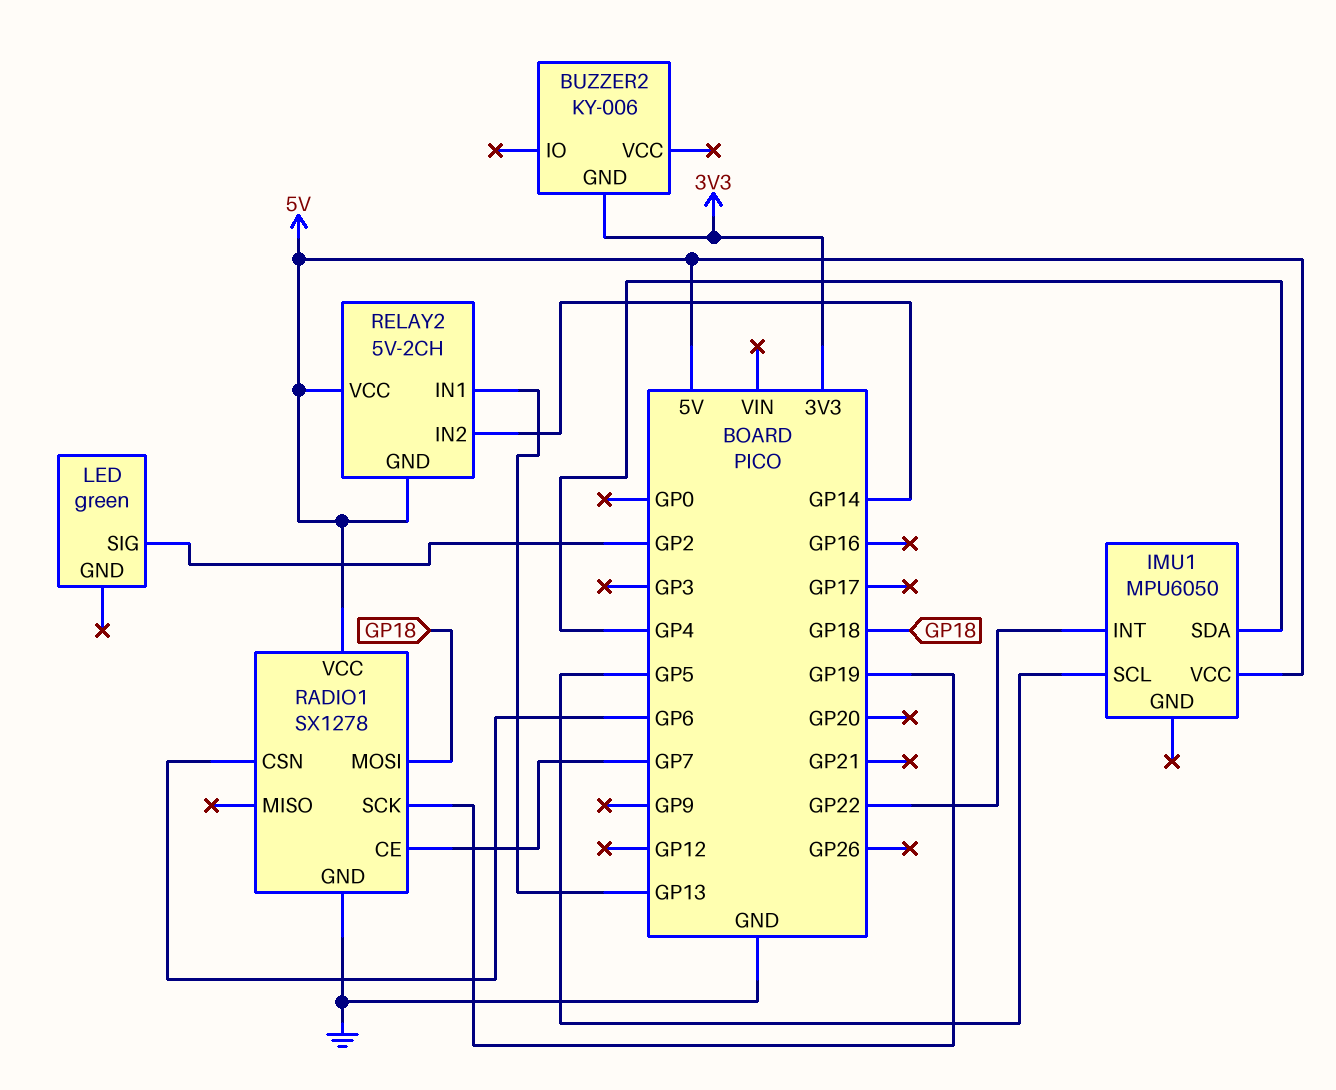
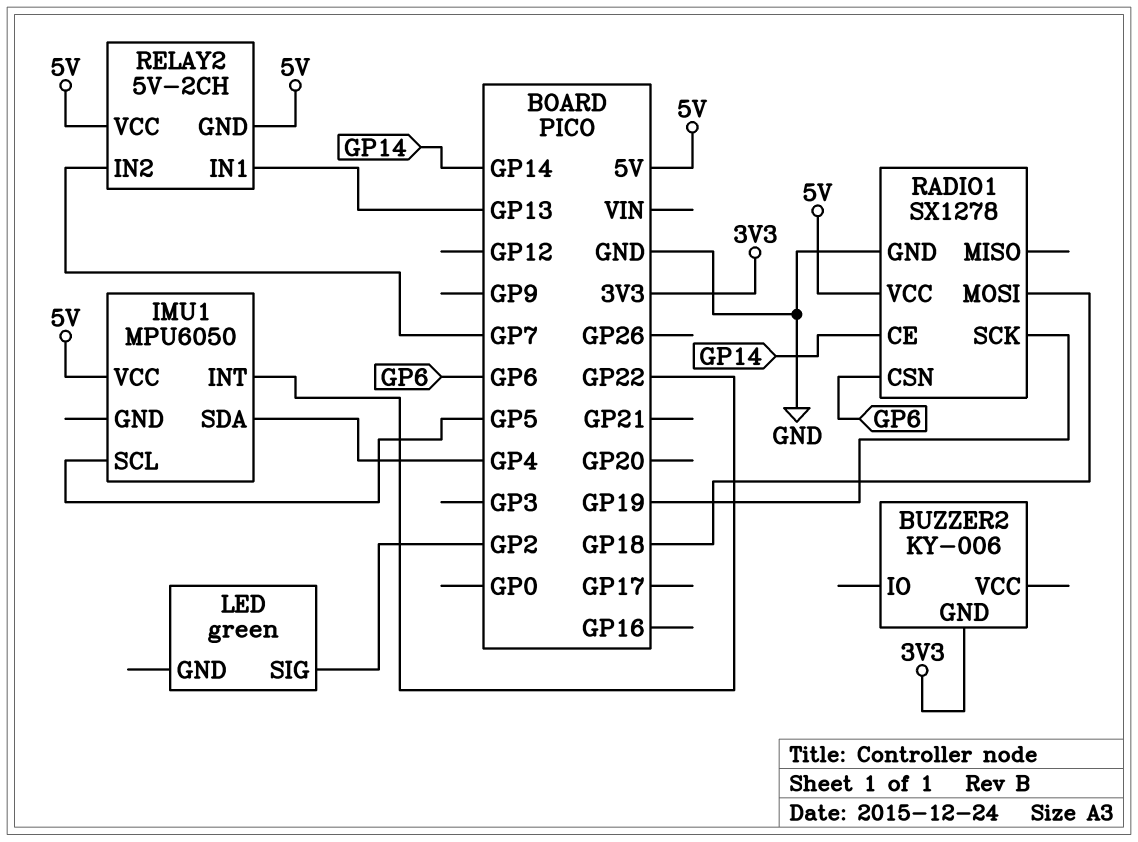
RADIO1 pin CE: GP7 -> GP14
RELAY2 pin IN2: GP14 -> GP7

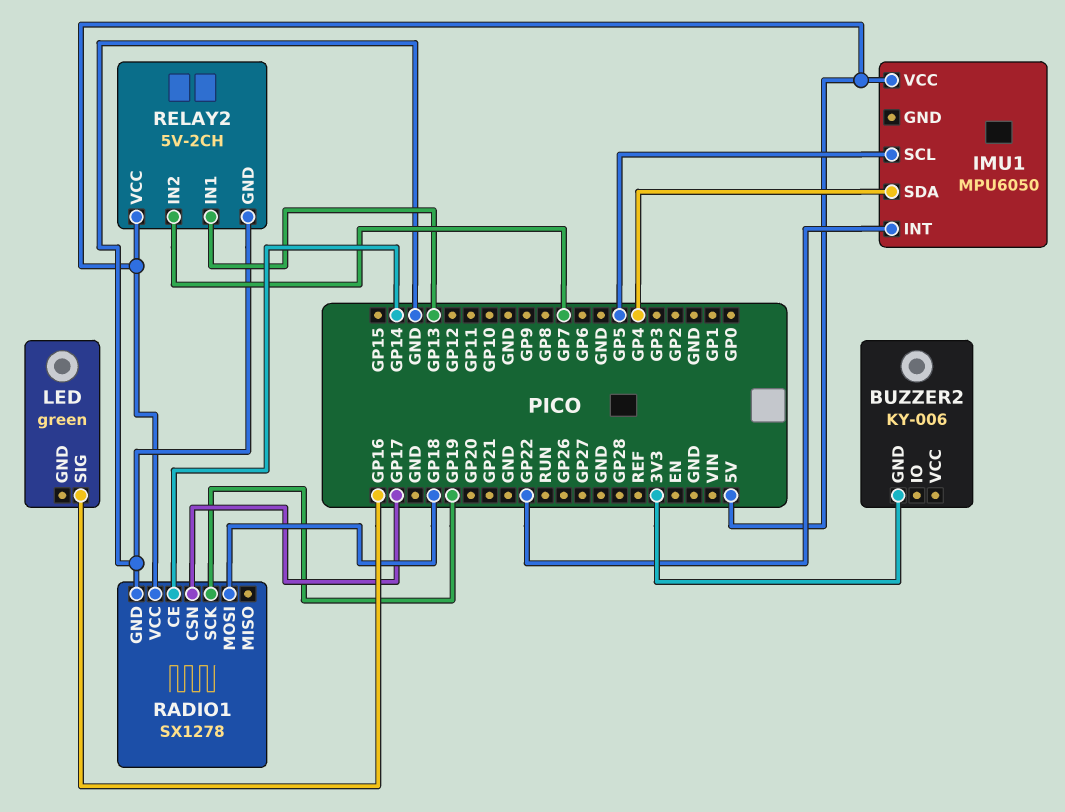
LED pin SIG: GP2 -> GP16
RADIO1 pin CSN: GP6 -> GP17
RELAY2 pin GND: 5V -> GND

